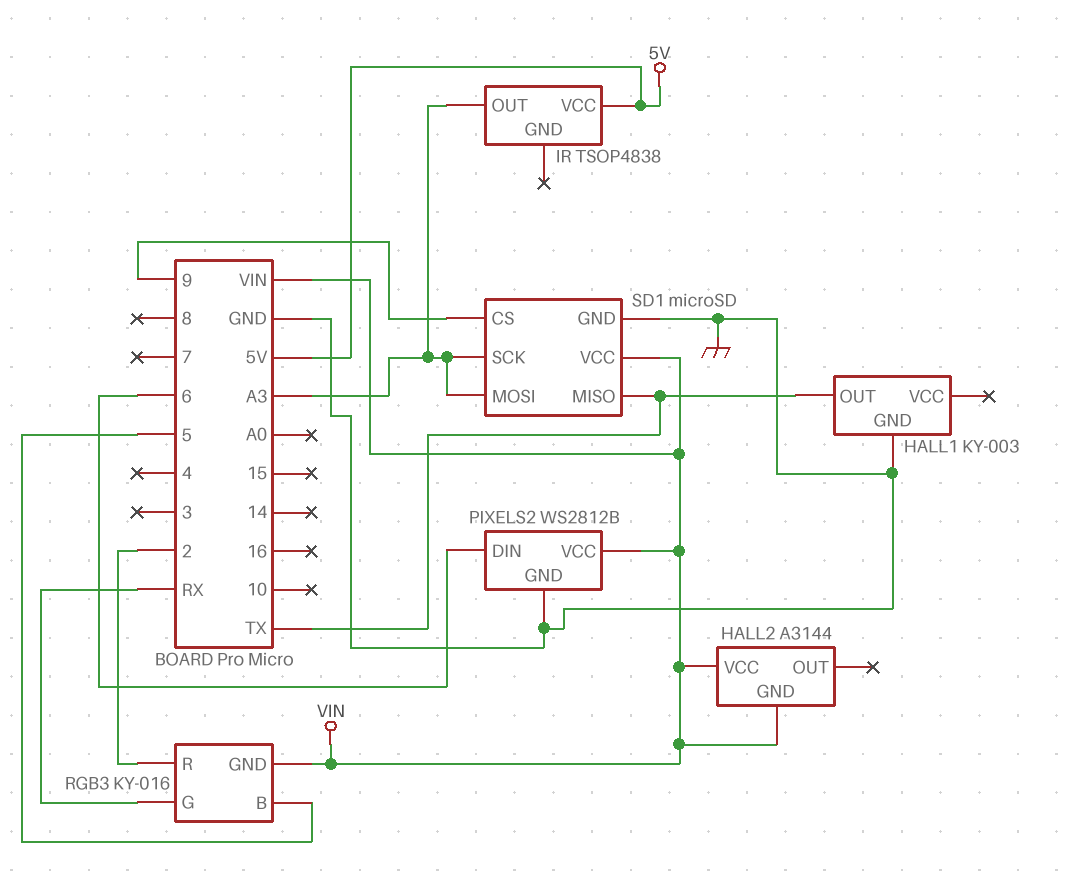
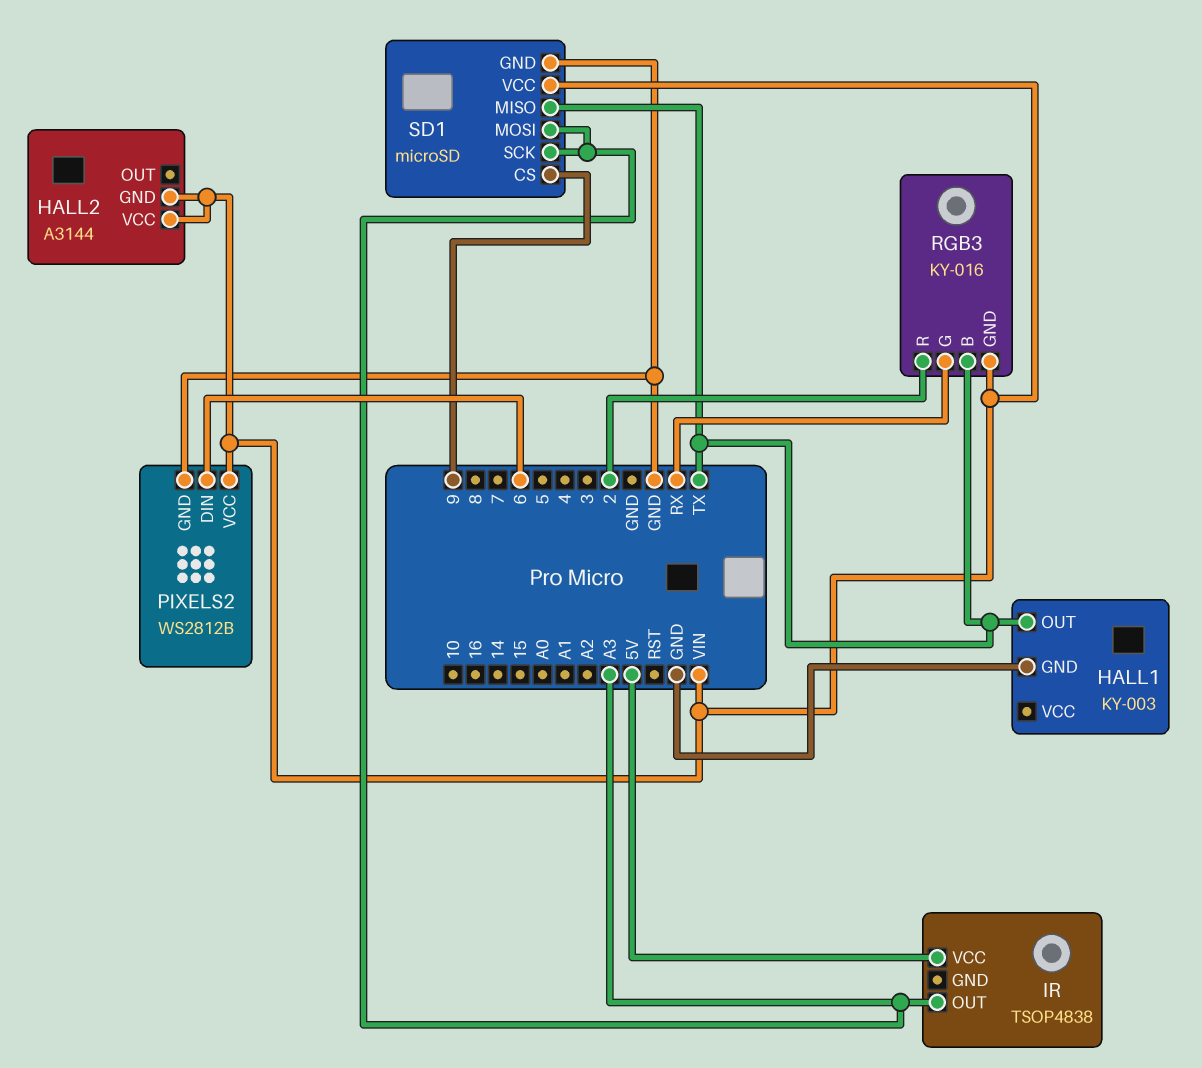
RGB3 pin B: 5 -> TX

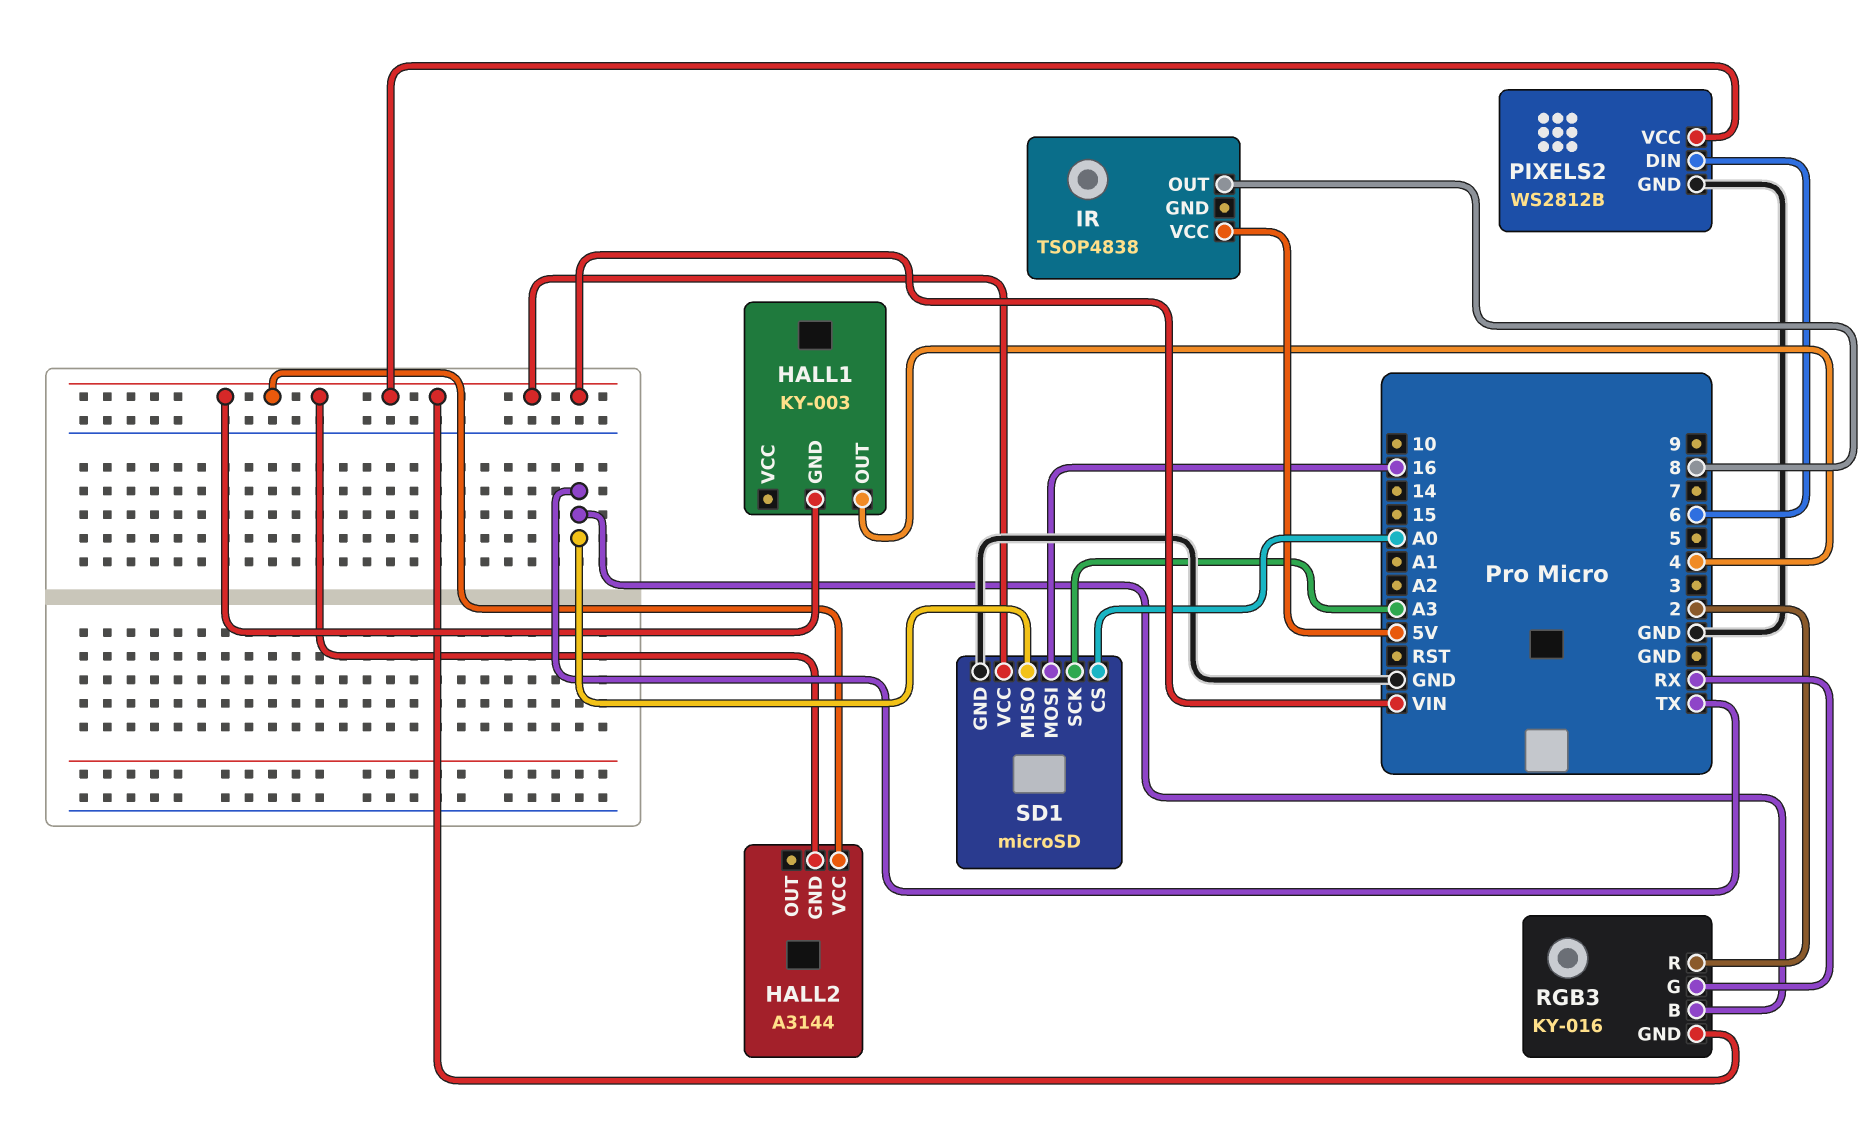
HALL1 pin GND: GND -> VIN
HALL1 pin OUT: TX -> 4
IR pin OUT: A3 -> 8
SD1 pin CS: 9 -> A0
SD1 pin MOSI: A3 -> 16

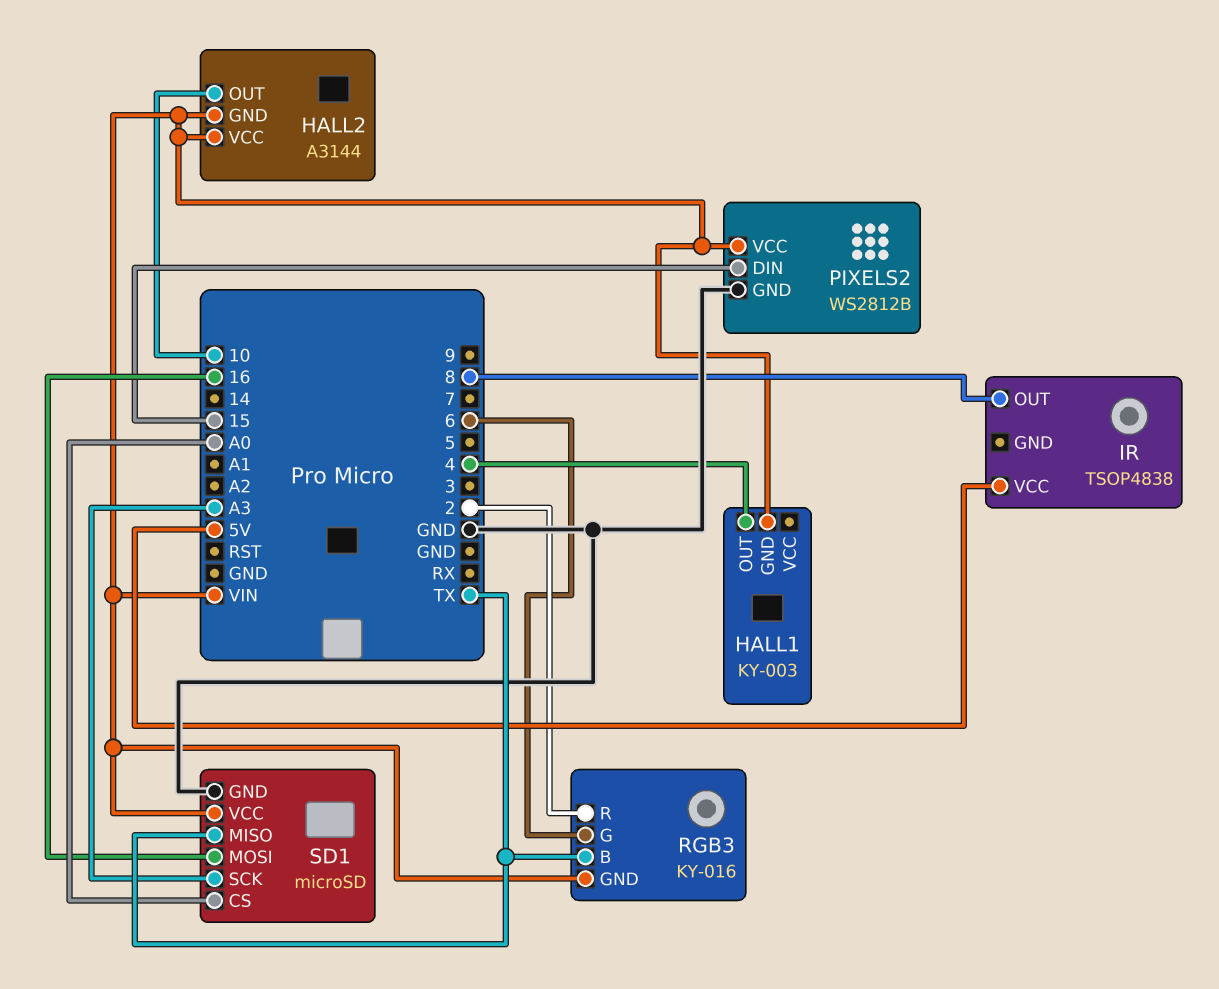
HALL2 pin OUT: none -> 10
PIXELS2 pin DIN: 6 -> 15
RGB3 pin G: RX -> 6

